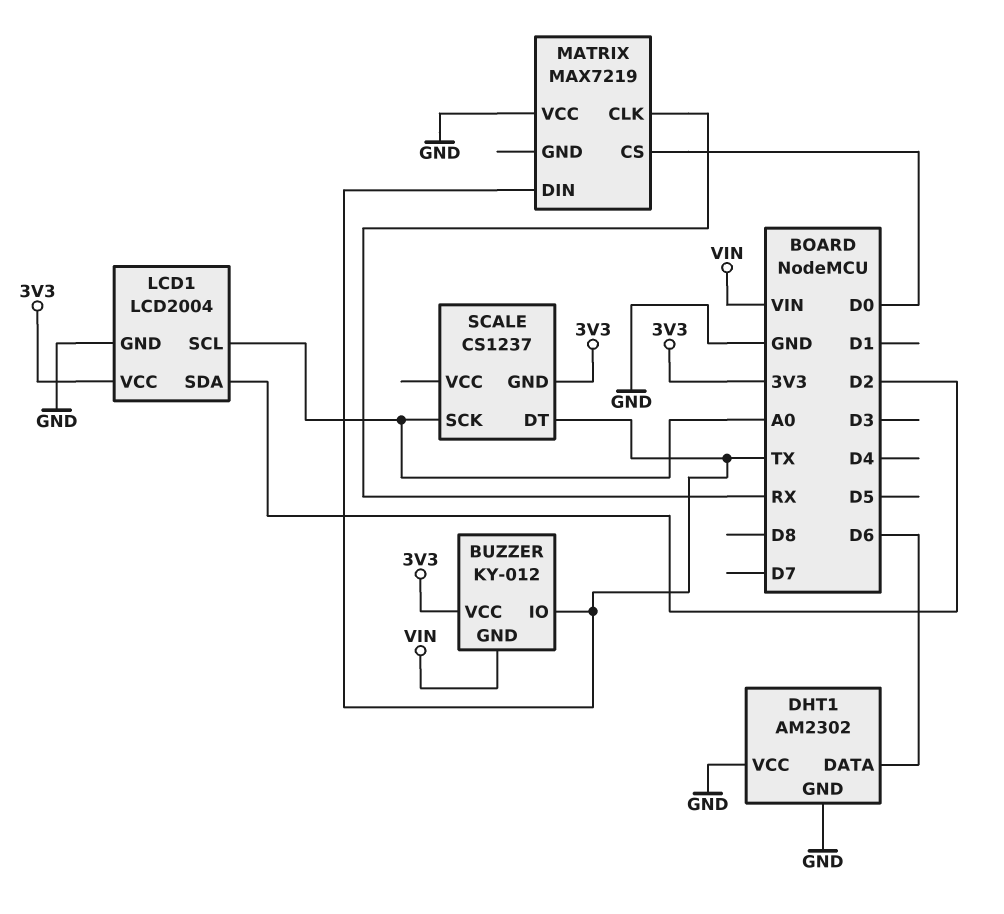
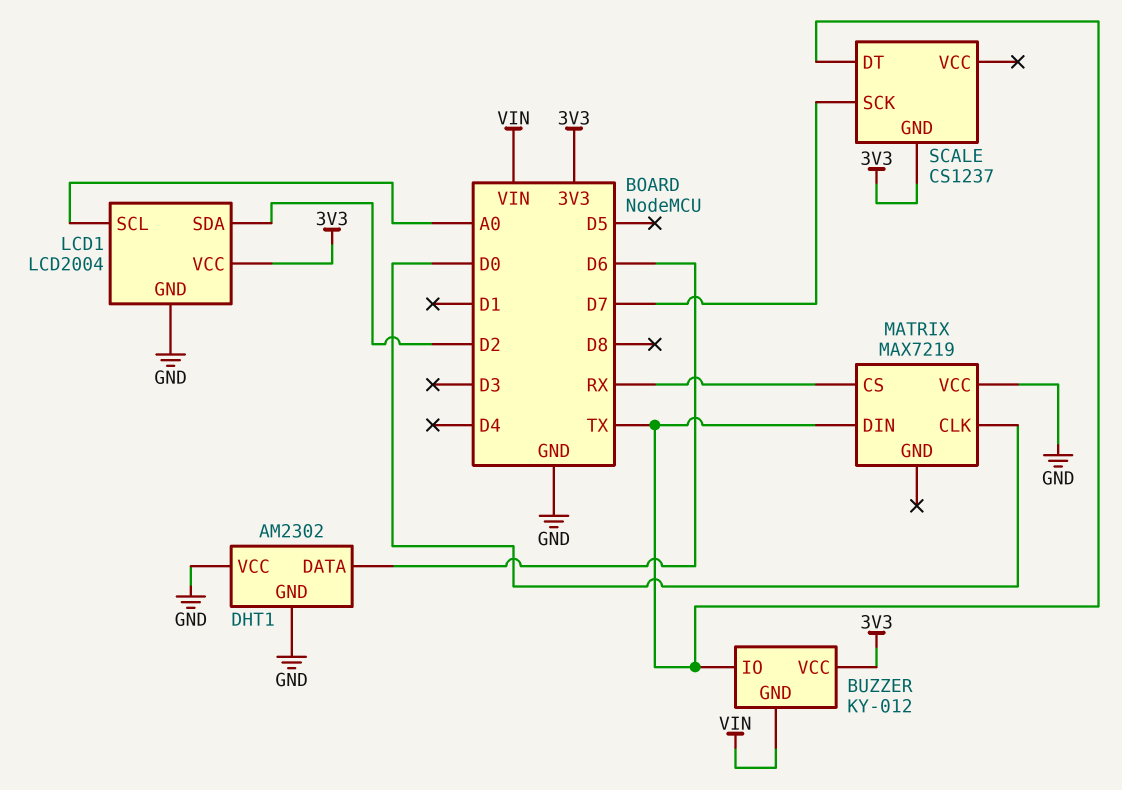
MATRIX pin CLK: RX -> D0
MATRIX pin CS: D0 -> RX
SCALE pin SCK: A0 -> D7

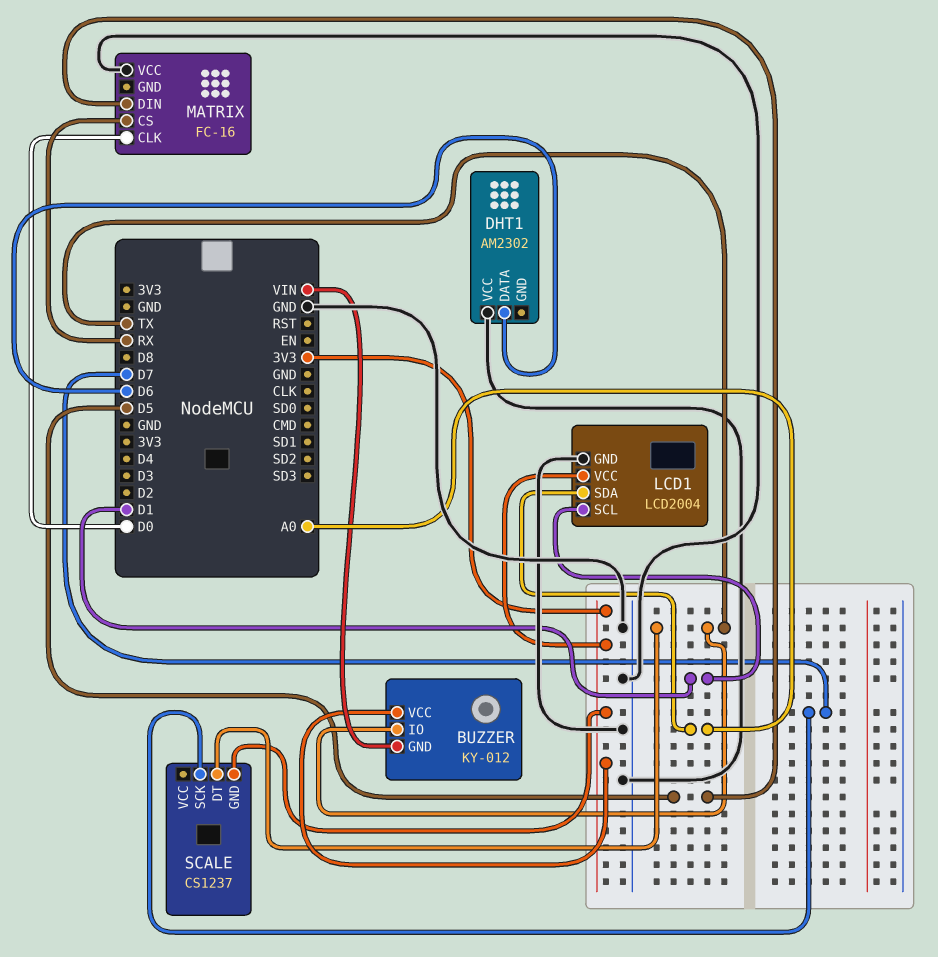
DHT1 pin GND: GND -> none
LCD1 pin SCL: A0 -> D1
LCD1 pin SDA: D2 -> A0
MATRIX: MAX7219 -> FC-16
MATRIX pin DIN: TX -> D5

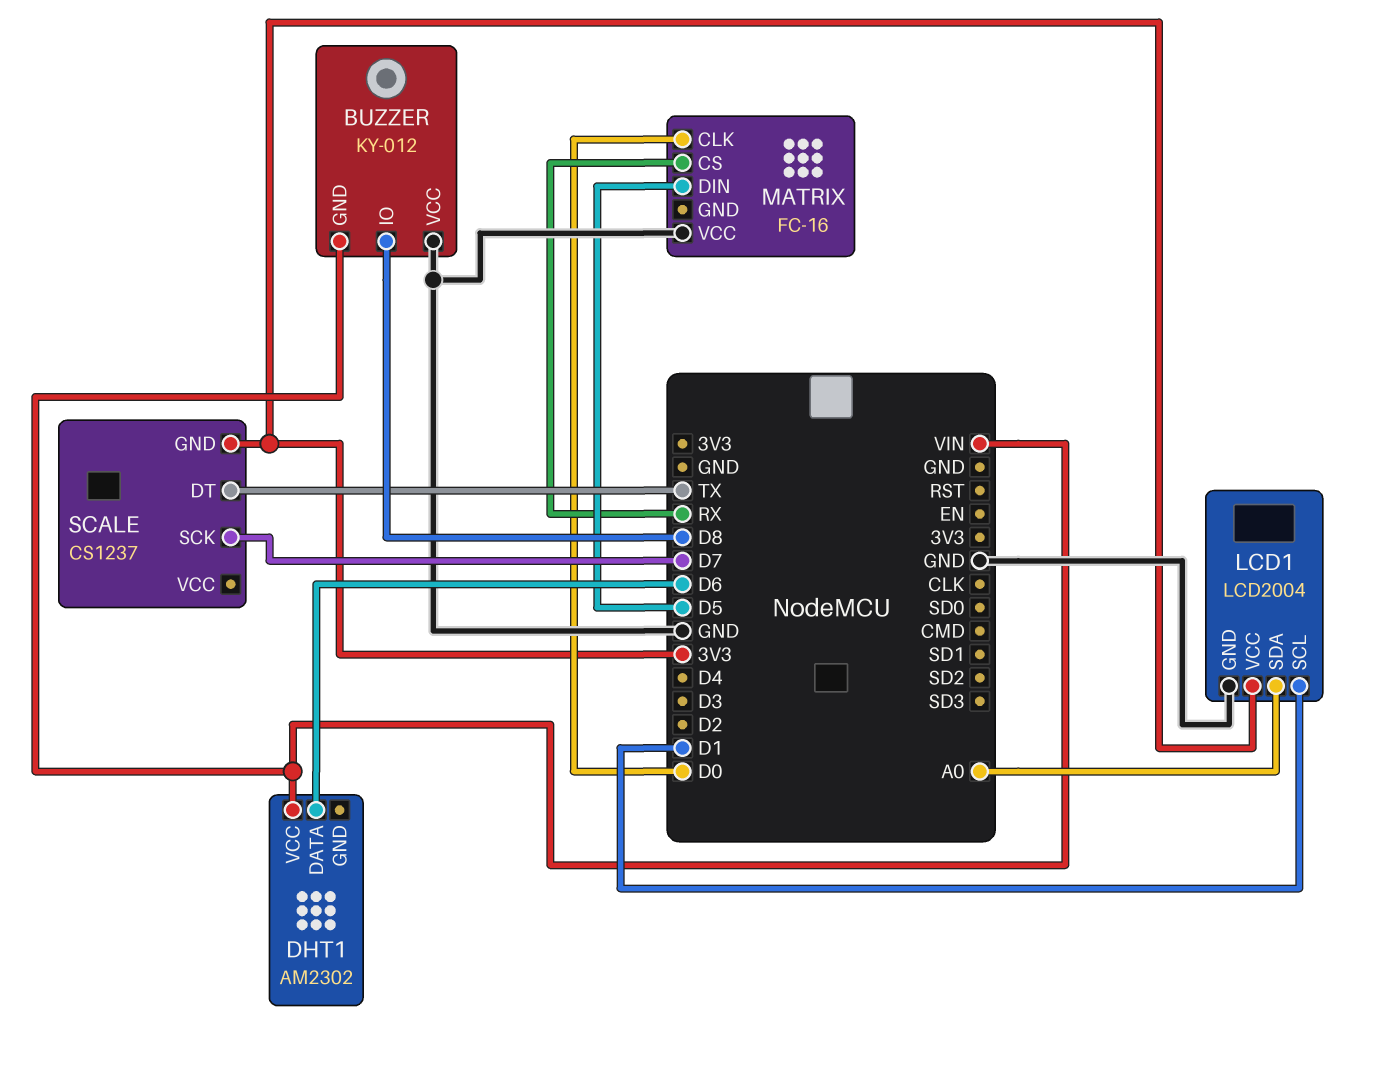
BUZZER pin IO: TX -> D8
BUZZER pin VCC: 3V3 -> GND
DHT1 pin VCC: GND -> VIN

